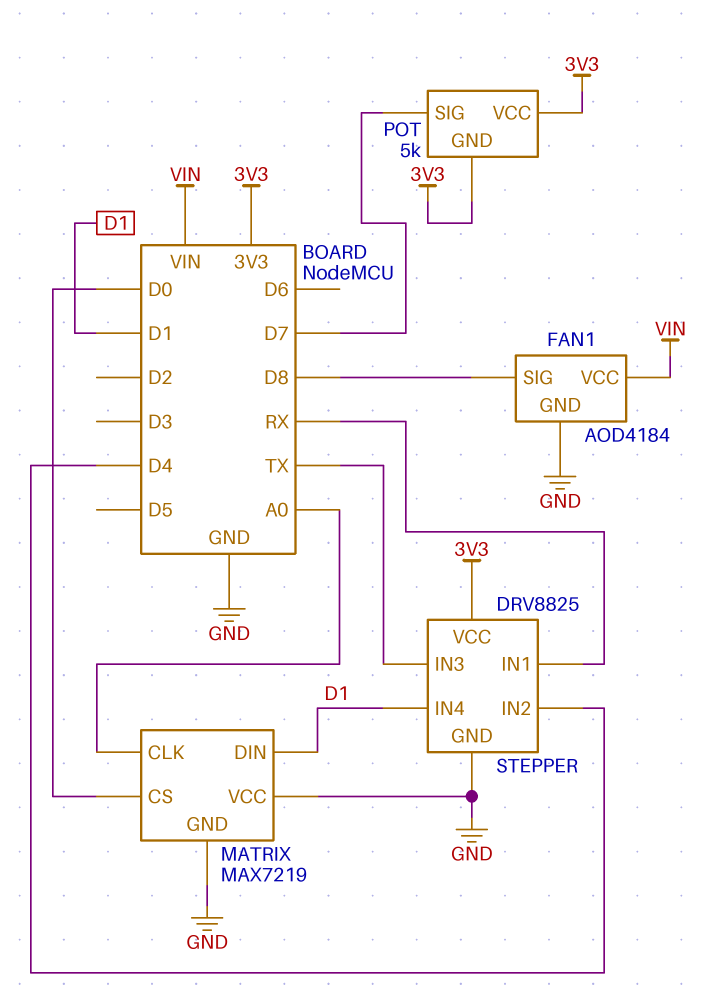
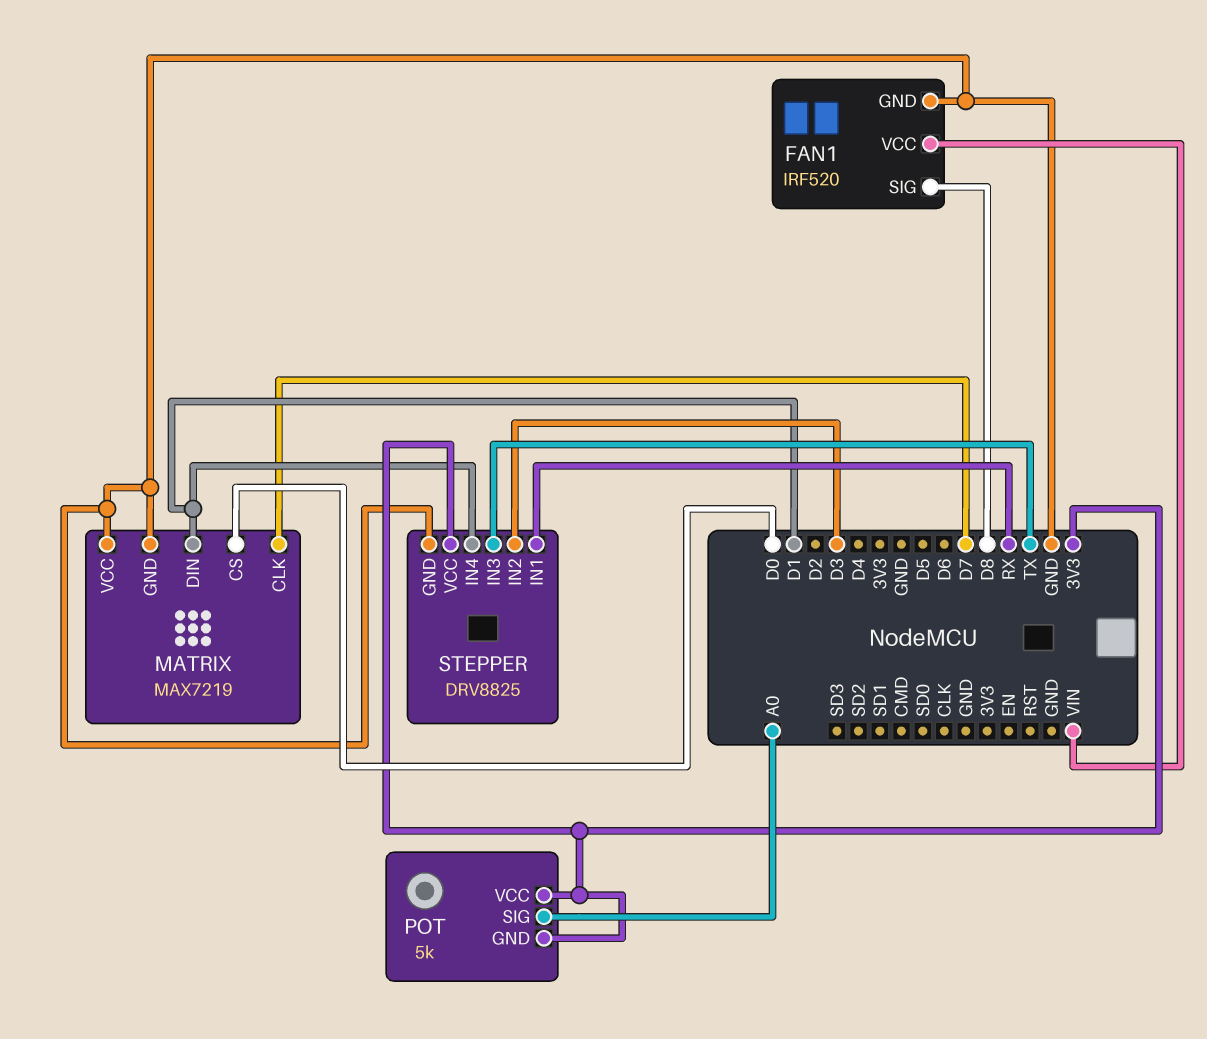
FAN1: AOD4184 -> IRF520
MATRIX pin CLK: A0 -> D7
POT pin SIG: D7 -> A0
STEPPER pin IN2: D4 -> D3

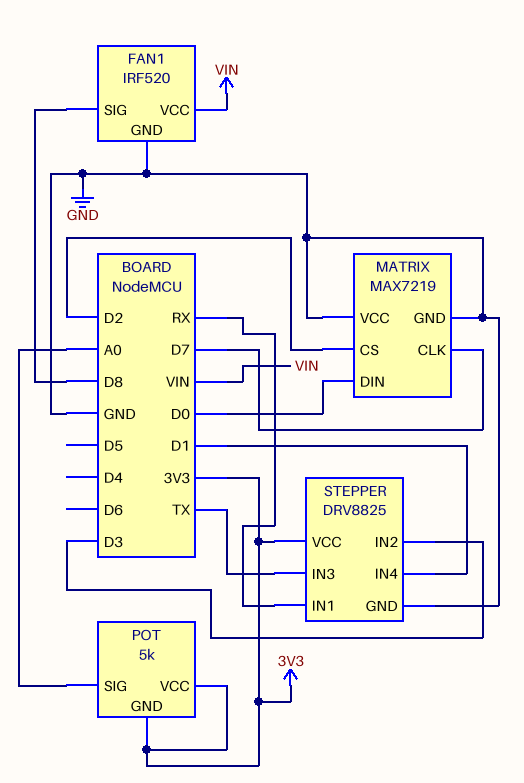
MATRIX pin CS: D0 -> D2
MATRIX pin DIN: D1 -> D0

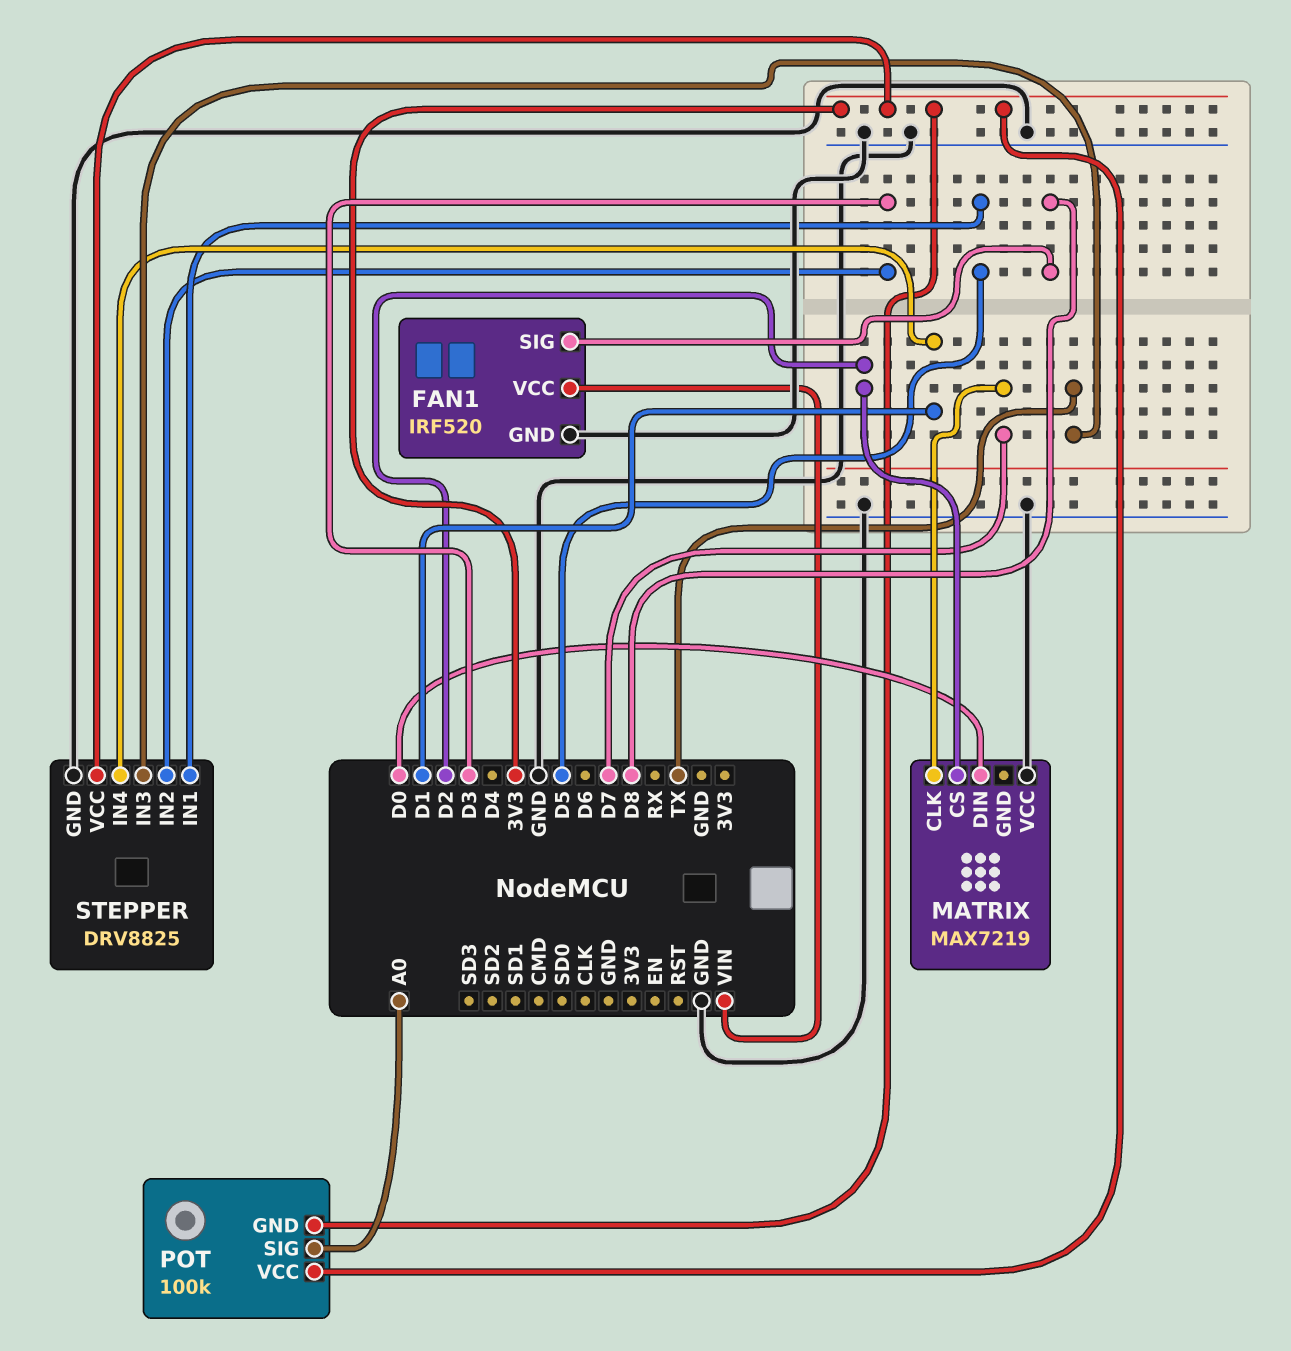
MATRIX pin GND: GND -> none
POT: 5k -> 100k
STEPPER pin IN1: RX -> D5

